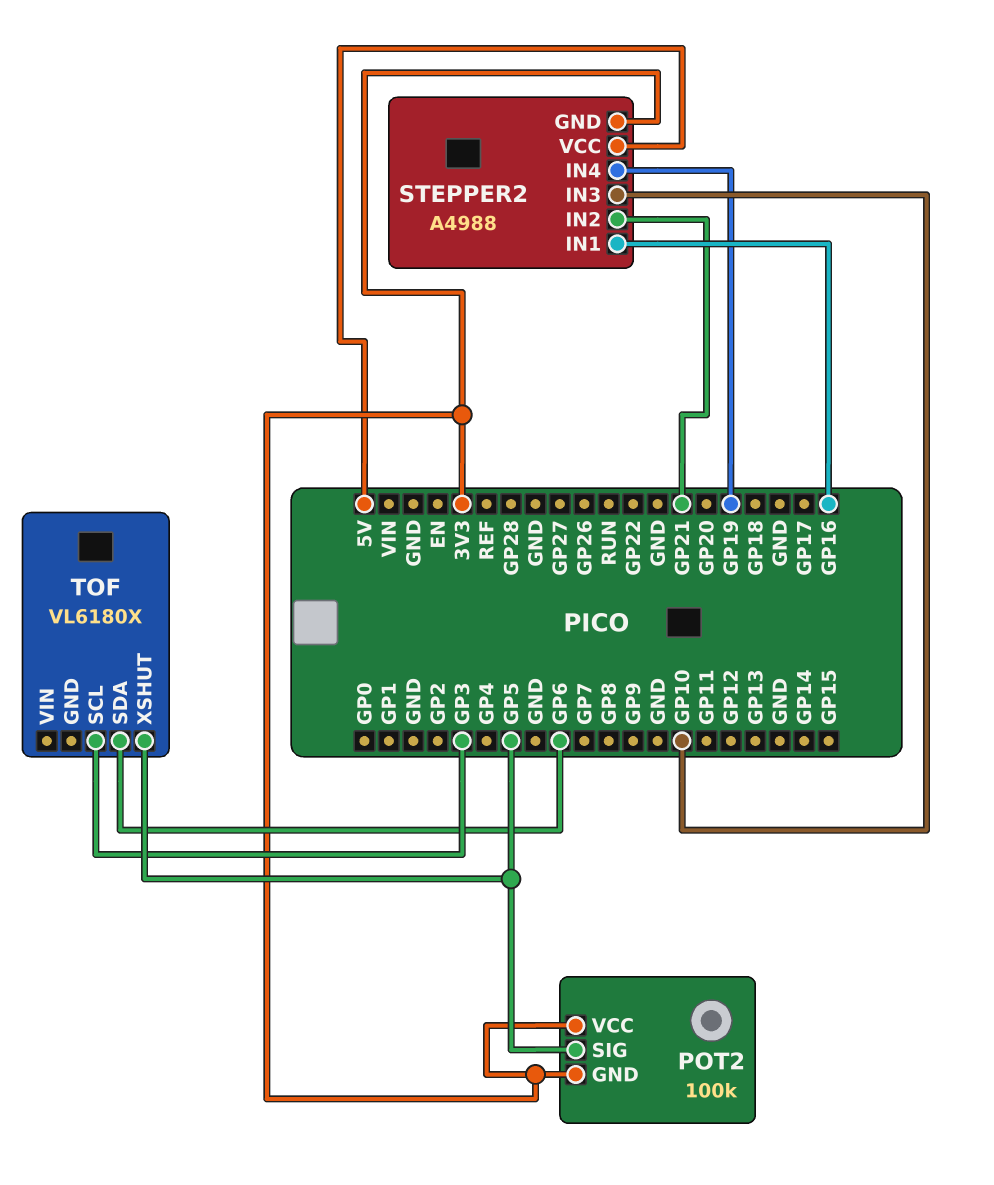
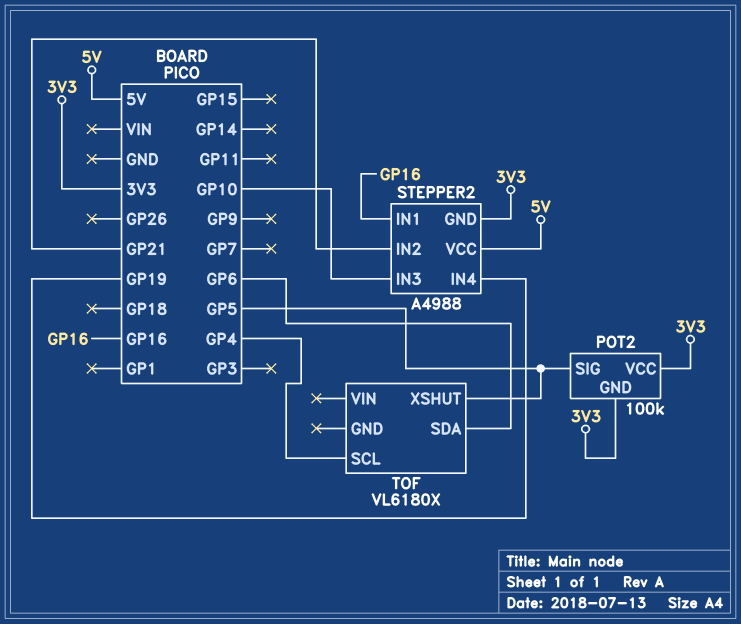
TOF pin SCL: GP3 -> GP4

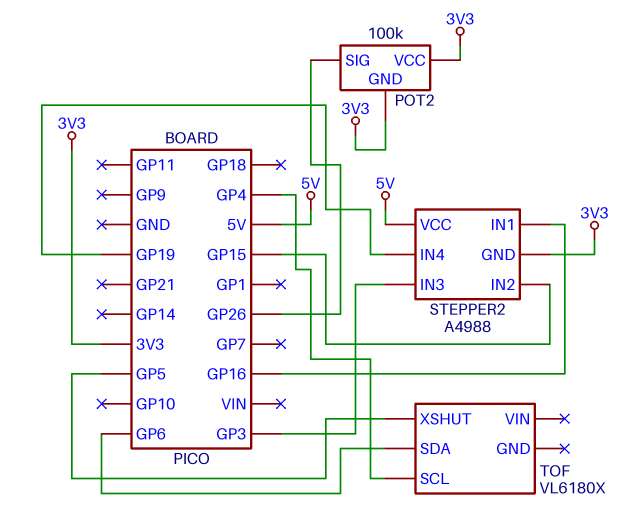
POT2 pin SIG: GP5 -> GP26
STEPPER2 pin IN2: GP21 -> GP15
STEPPER2 pin IN3: GP10 -> GP3

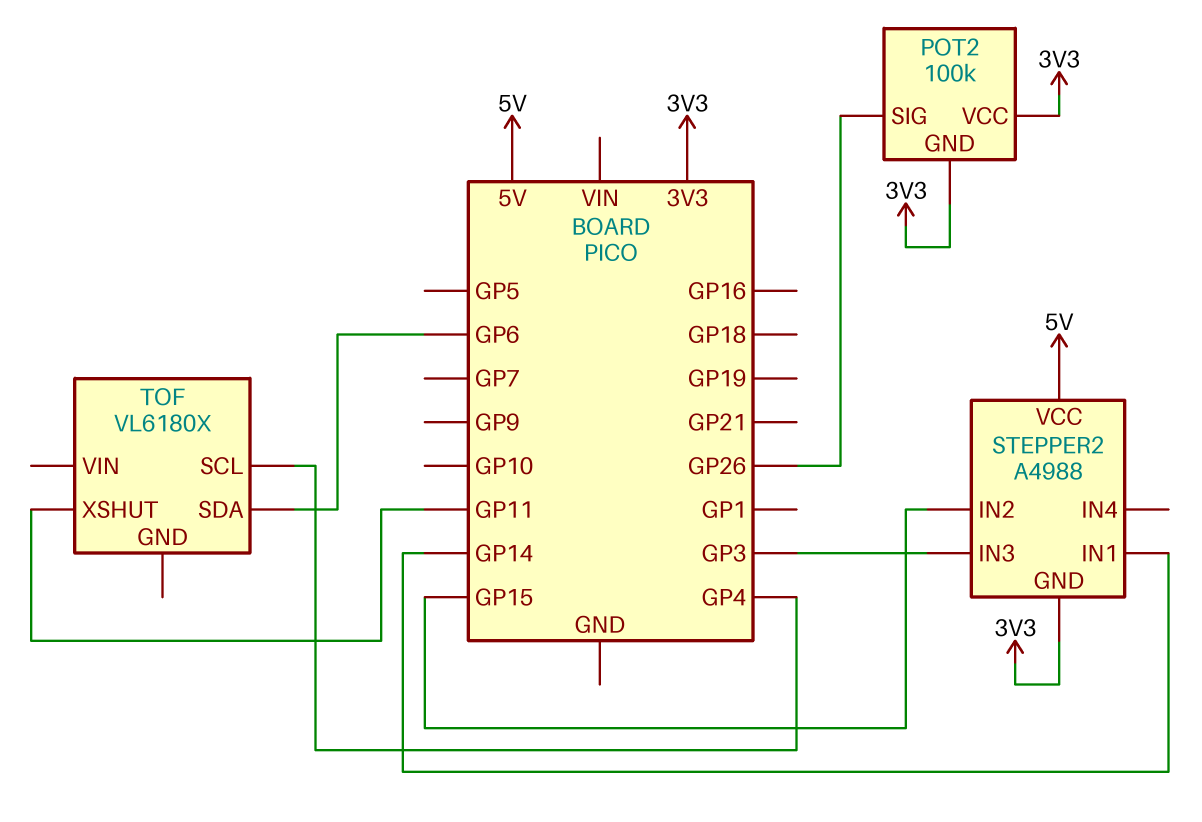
STEPPER2 pin IN1: GP16 -> GP14
STEPPER2 pin IN4: GP19 -> none
TOF pin XSHUT: GP5 -> GP11

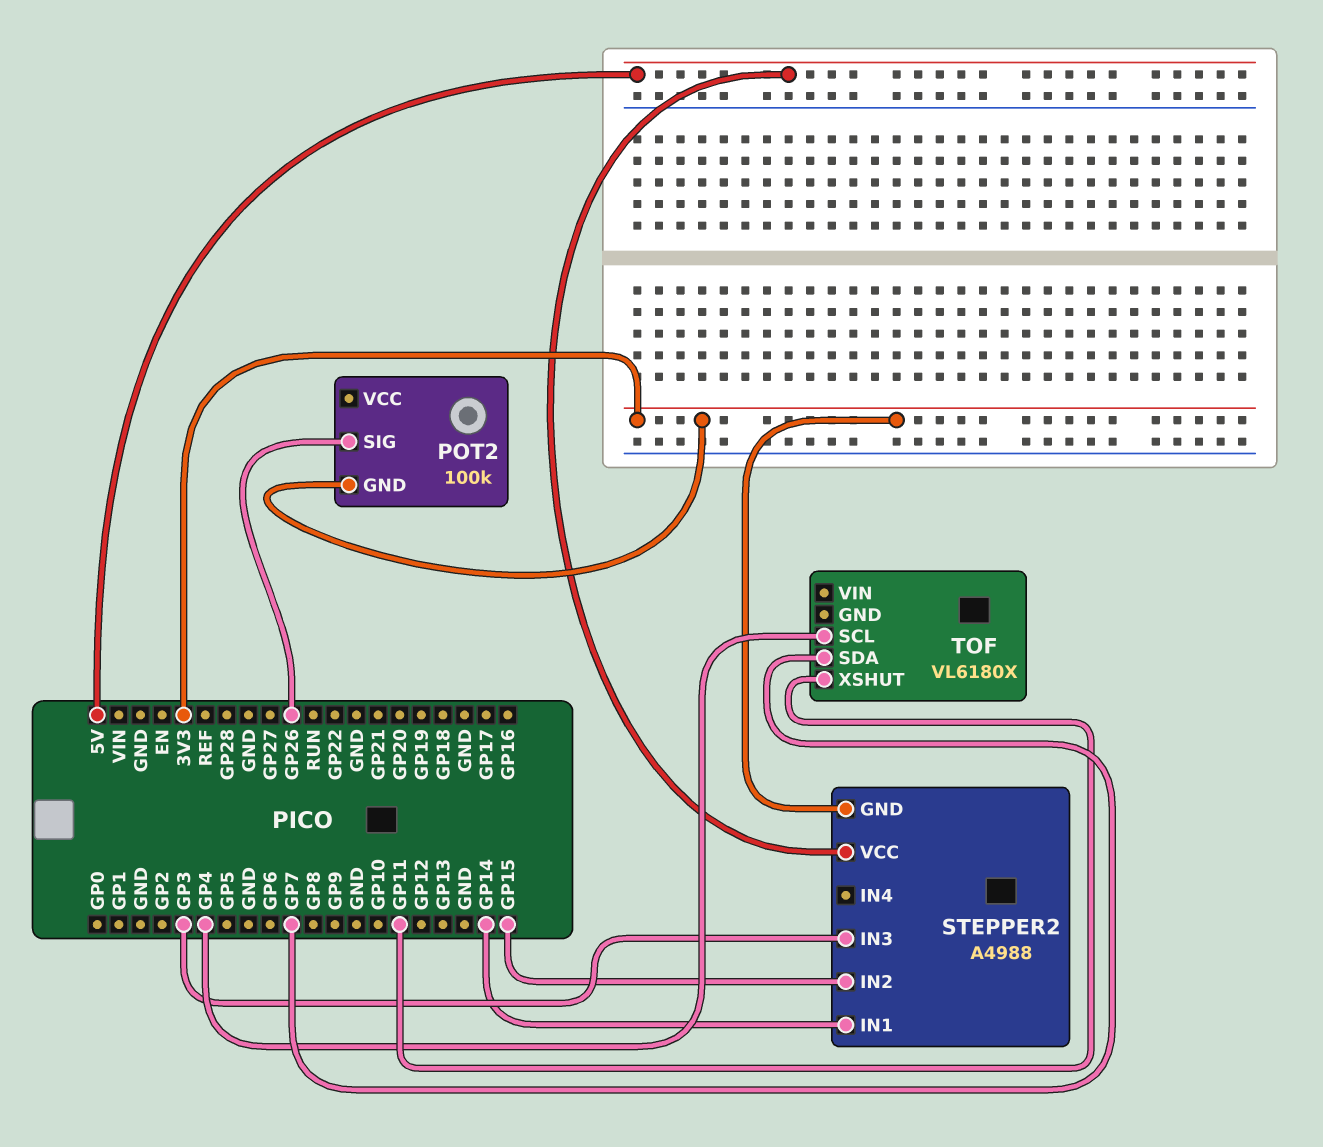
POT2 pin VCC: 3V3 -> none
TOF pin SDA: GP6 -> GP7

